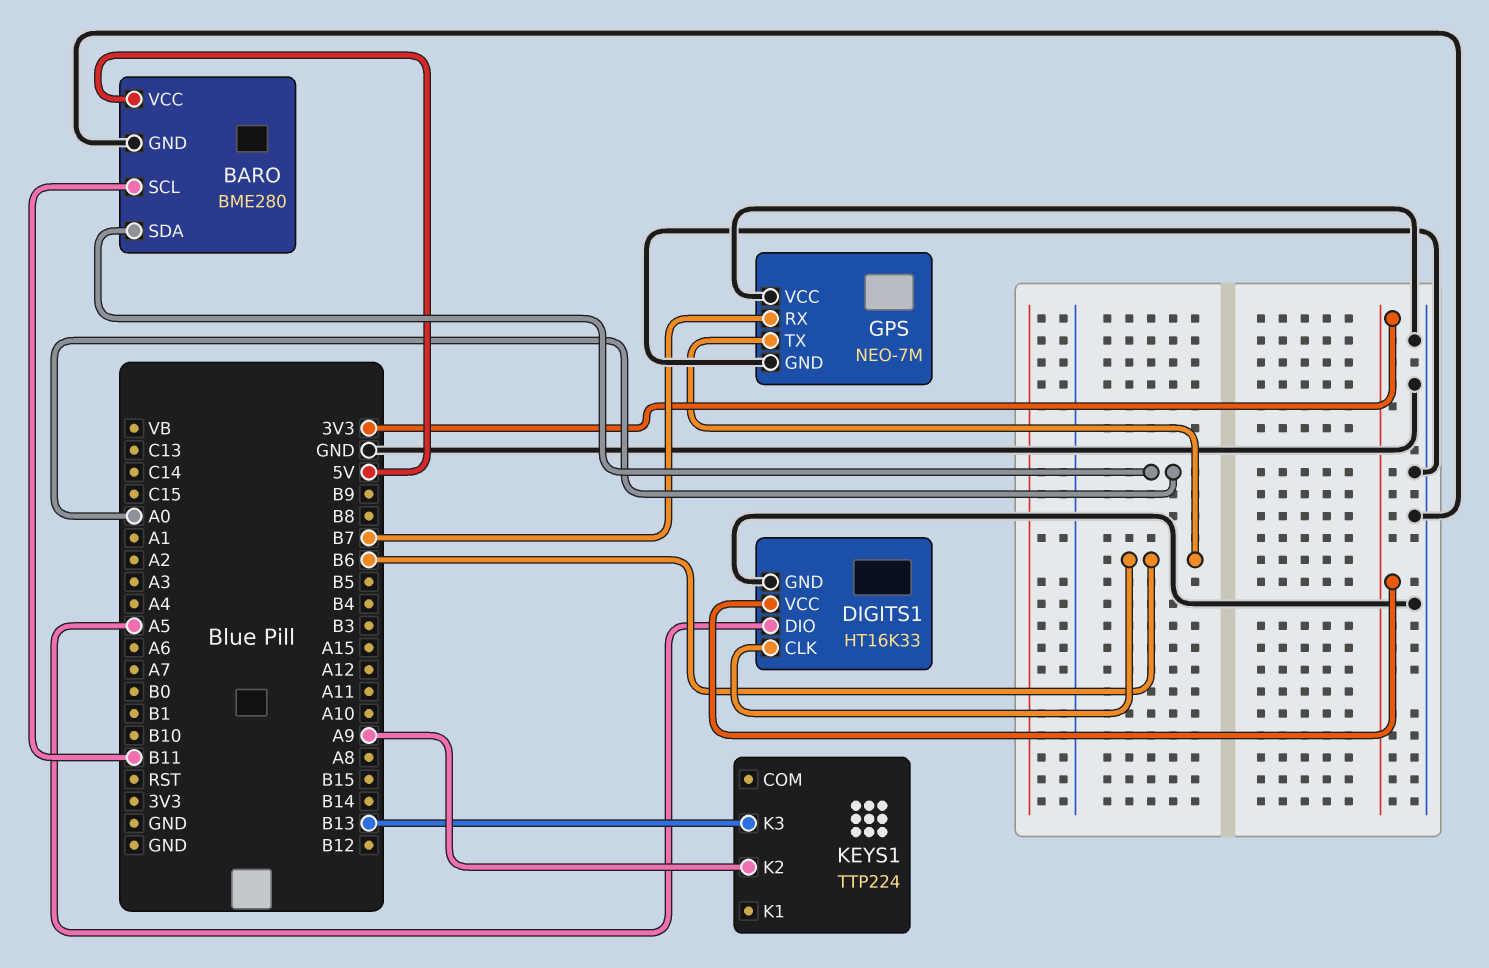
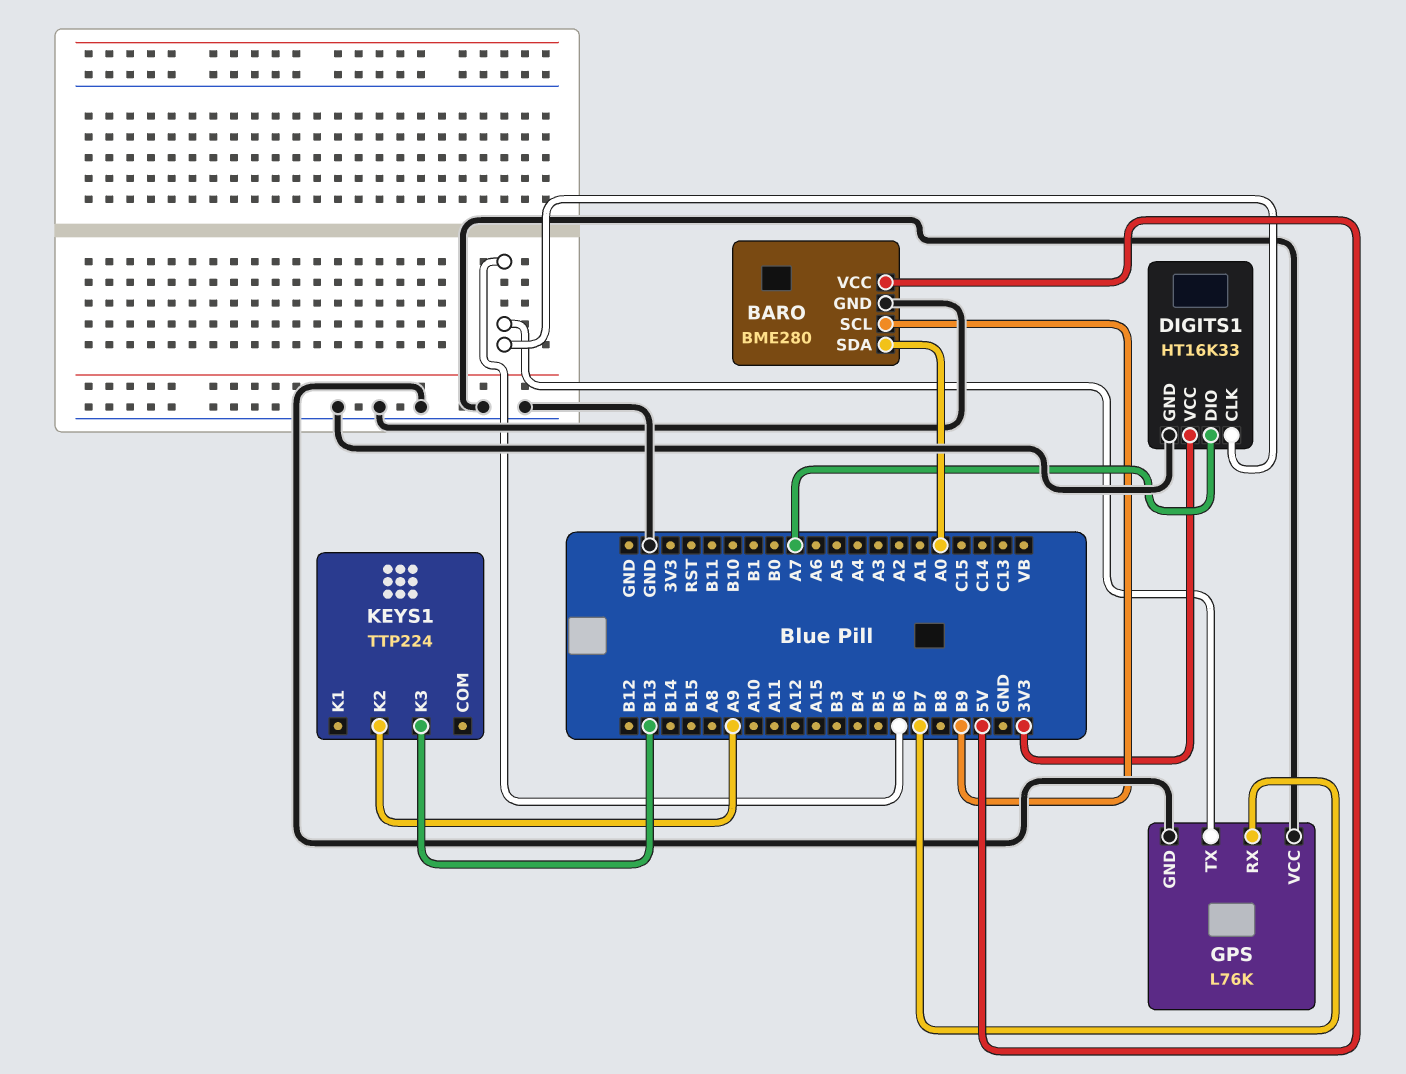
BARO pin SCL: B11 -> B9
DIGITS1 pin DIO: A5 -> A7
GPS: NEO-7M -> L76K

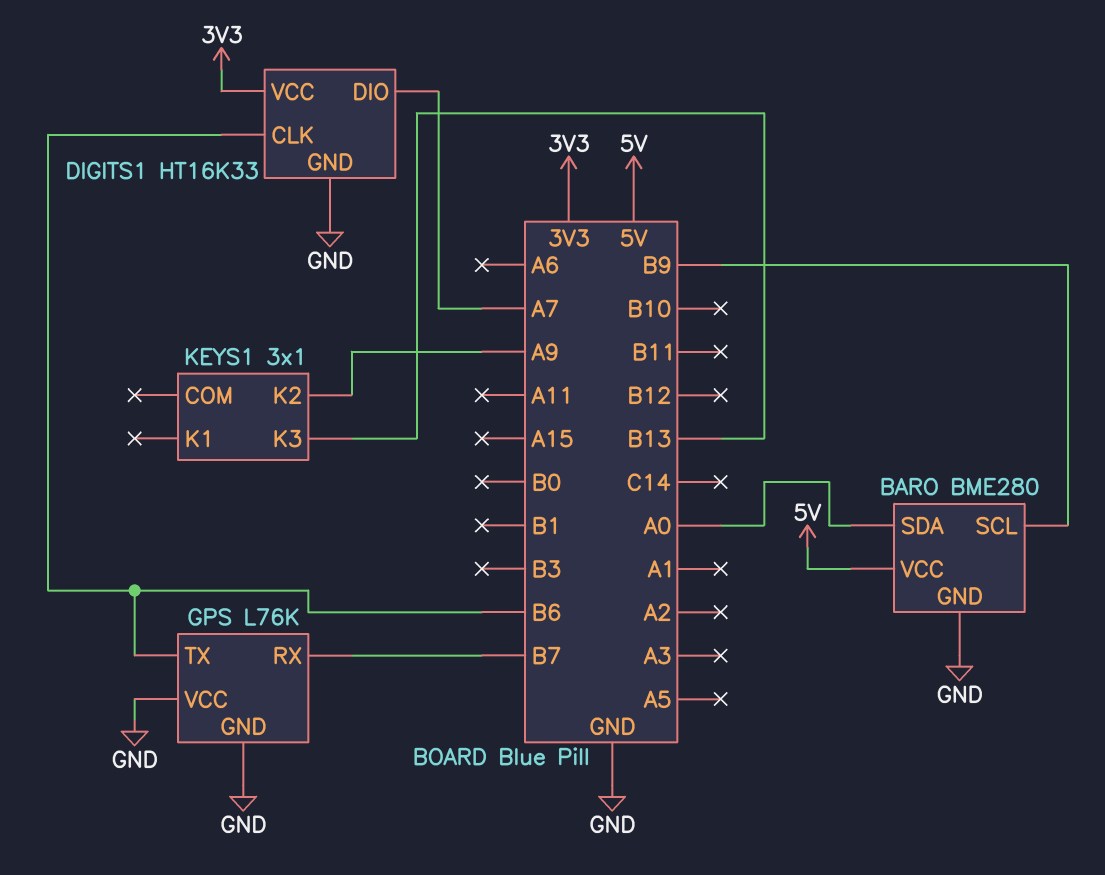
KEYS1: TTP224 -> 3x1

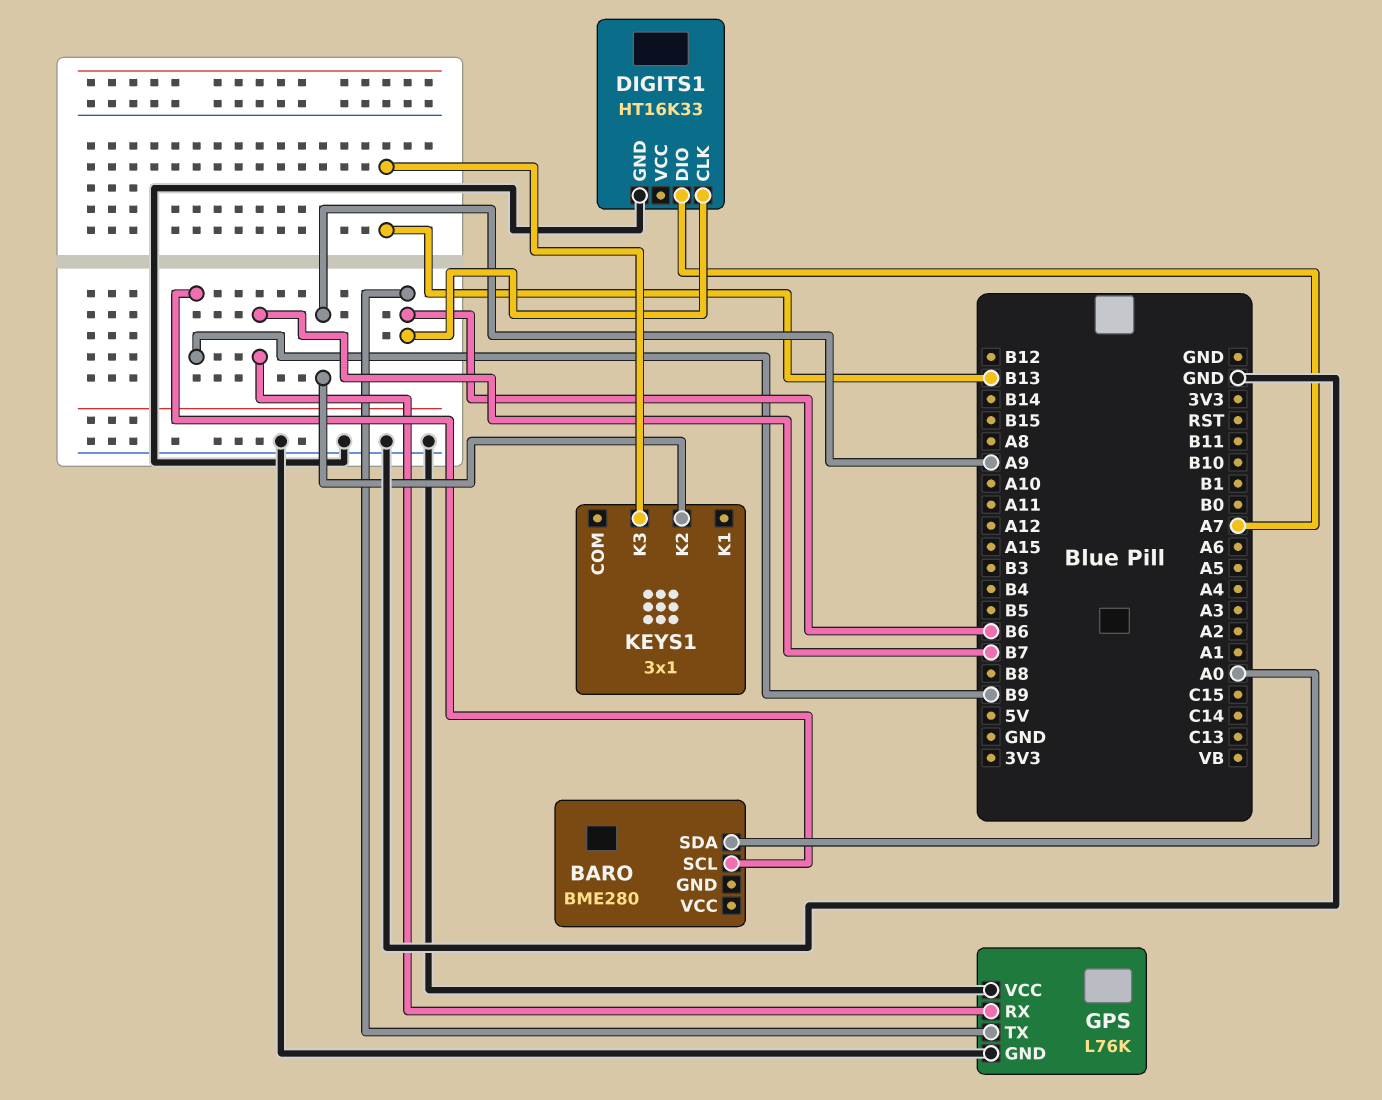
BARO pin GND: GND -> none
BARO pin VCC: 5V -> none
DIGITS1 pin VCC: 3V3 -> none

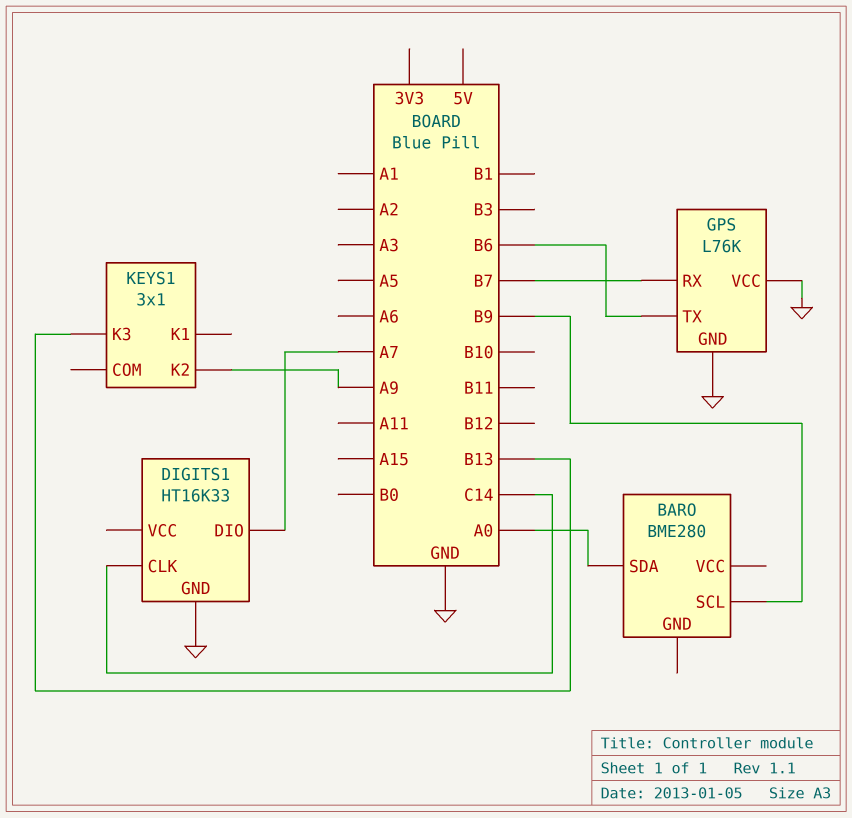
DIGITS1 pin CLK: B6 -> C14

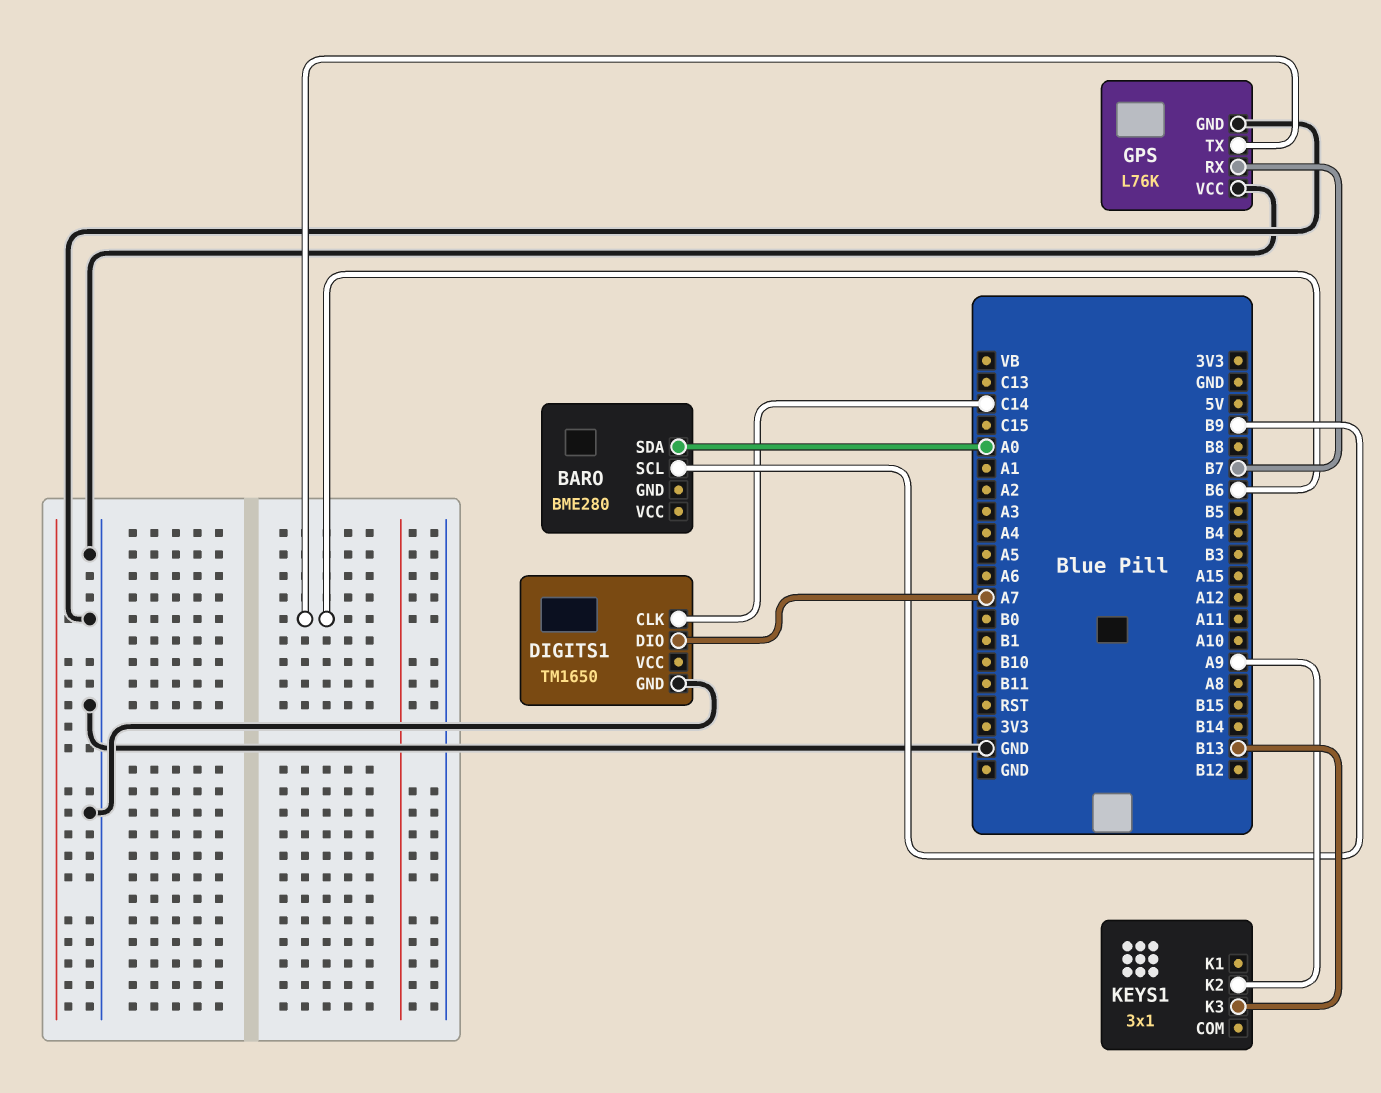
DIGITS1: HT16K33 -> TM1650

